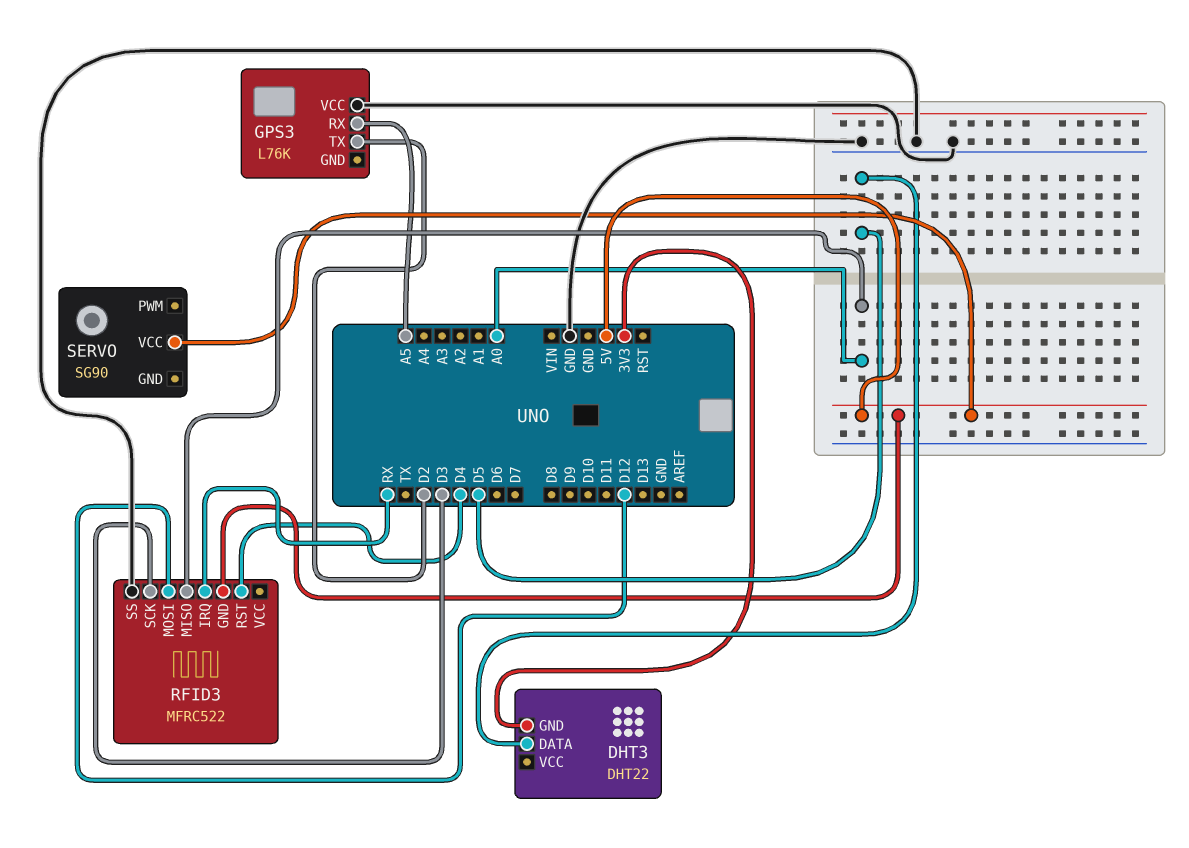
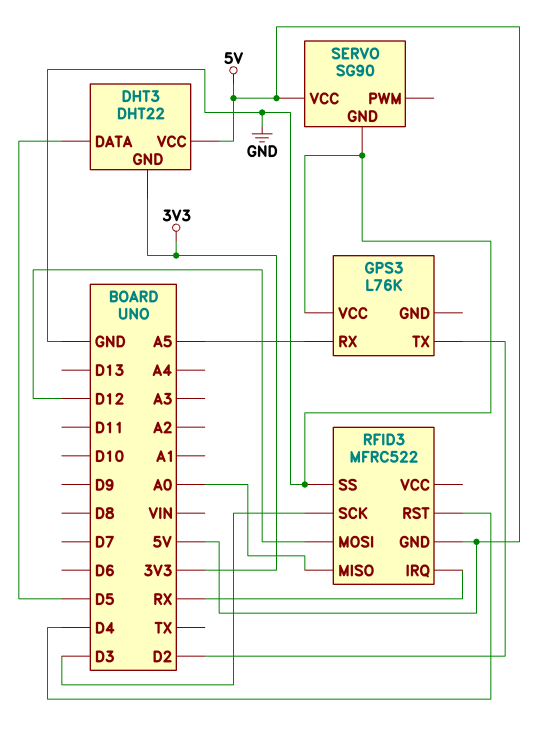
DHT3 pin VCC: none -> 5V
SERVO pin GND: none -> GND

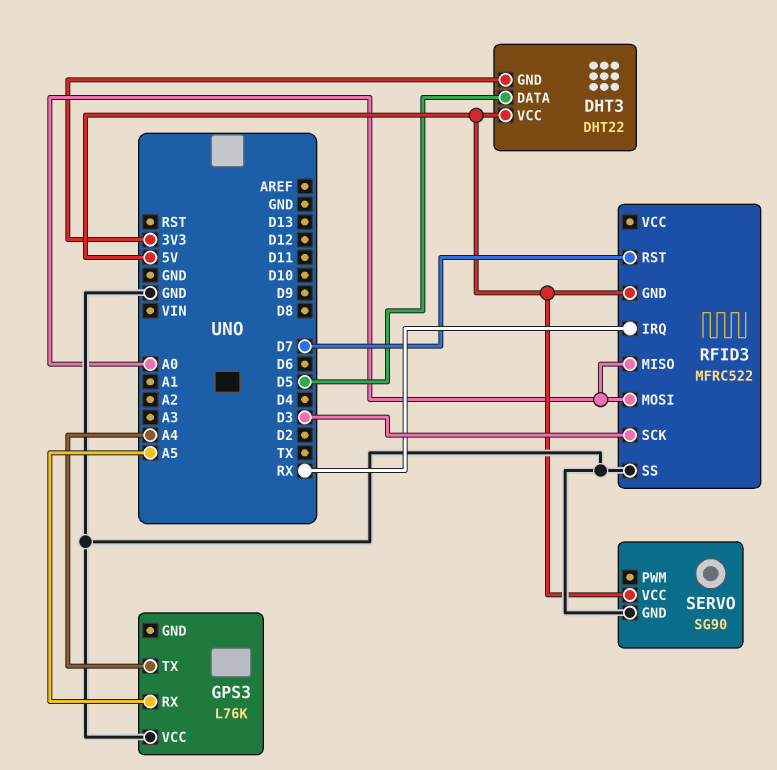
GPS3 pin TX: D2 -> A4
RFID3 pin MOSI: D12 -> A0
RFID3 pin RST: D4 -> D7

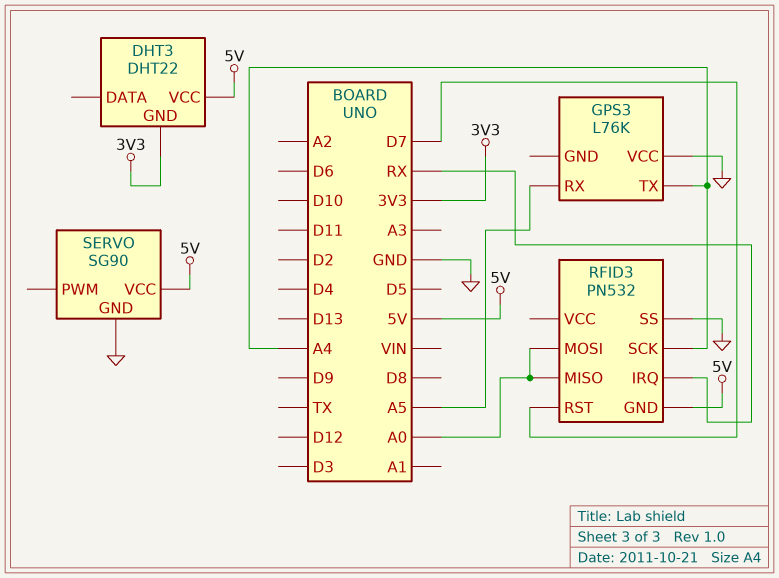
DHT3 pin DATA: D5 -> none
RFID3: MFRC522 -> PN532
RFID3 pin SCK: D3 -> A4

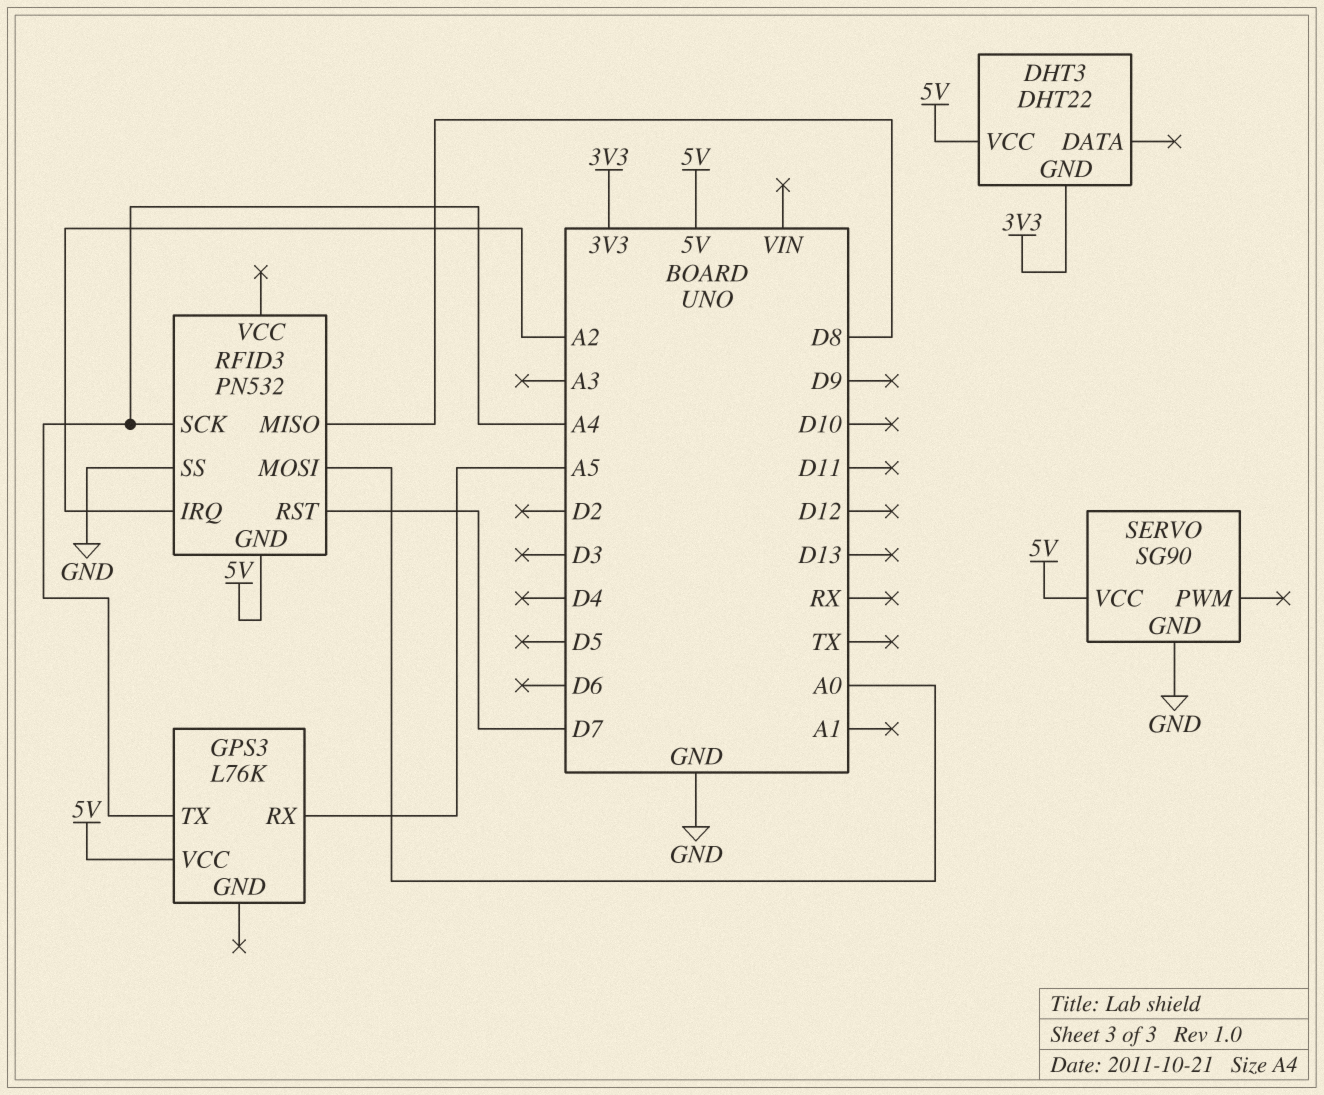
GPS3 pin VCC: GND -> 5V
RFID3 pin IRQ: RX -> A2
RFID3 pin MISO: A0 -> D8

